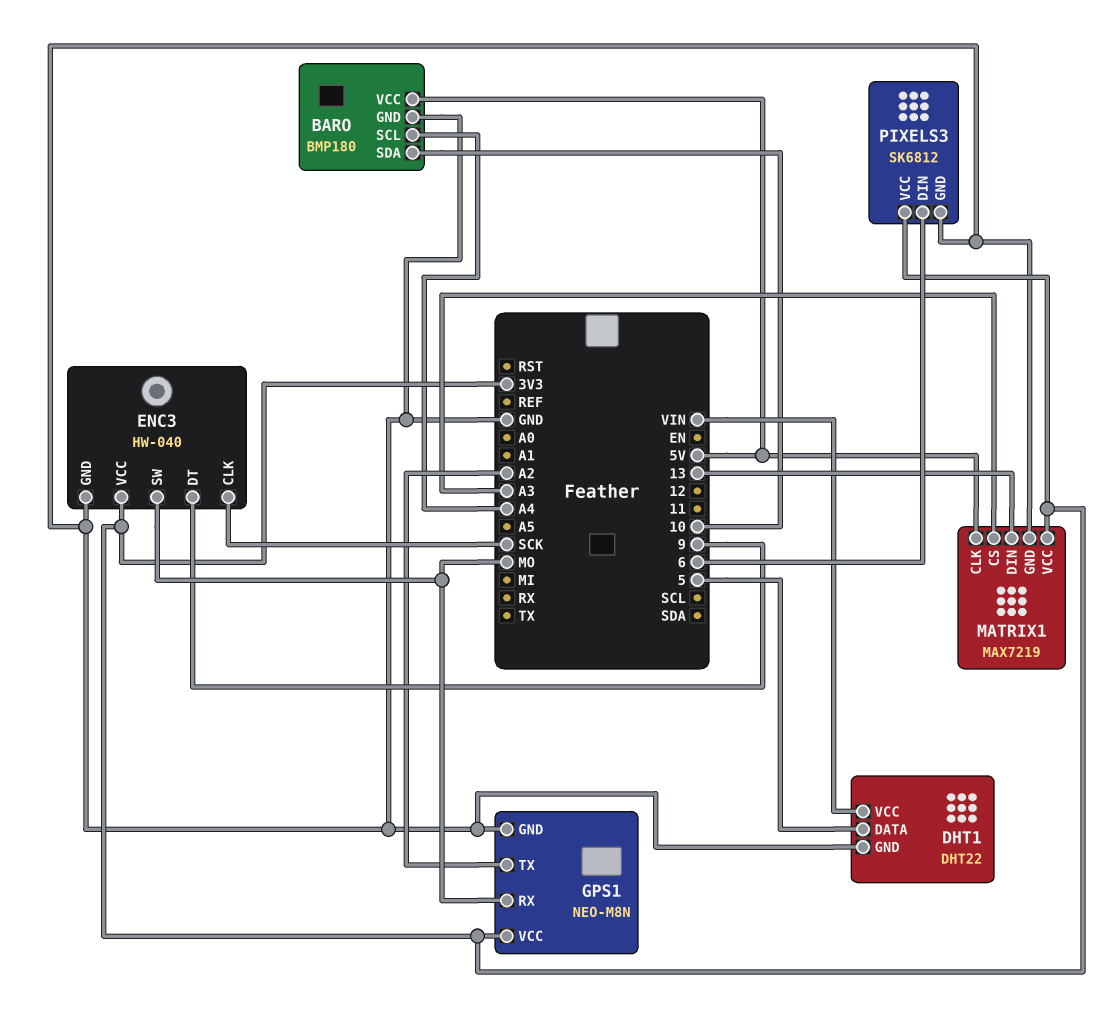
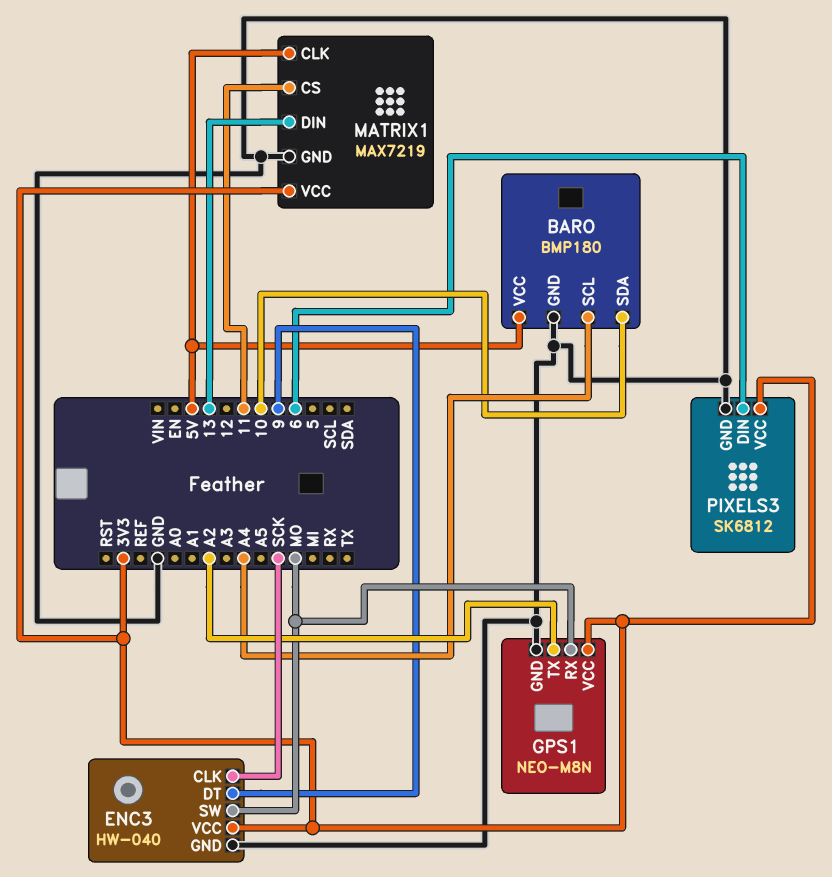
DHT1: DHT22 -> none
DHT1 pin DATA: 5 -> none
DHT1 pin GND: GND -> none
DHT1 pin VCC: VIN -> none
MATRIX1 pin CS: A3 -> 11

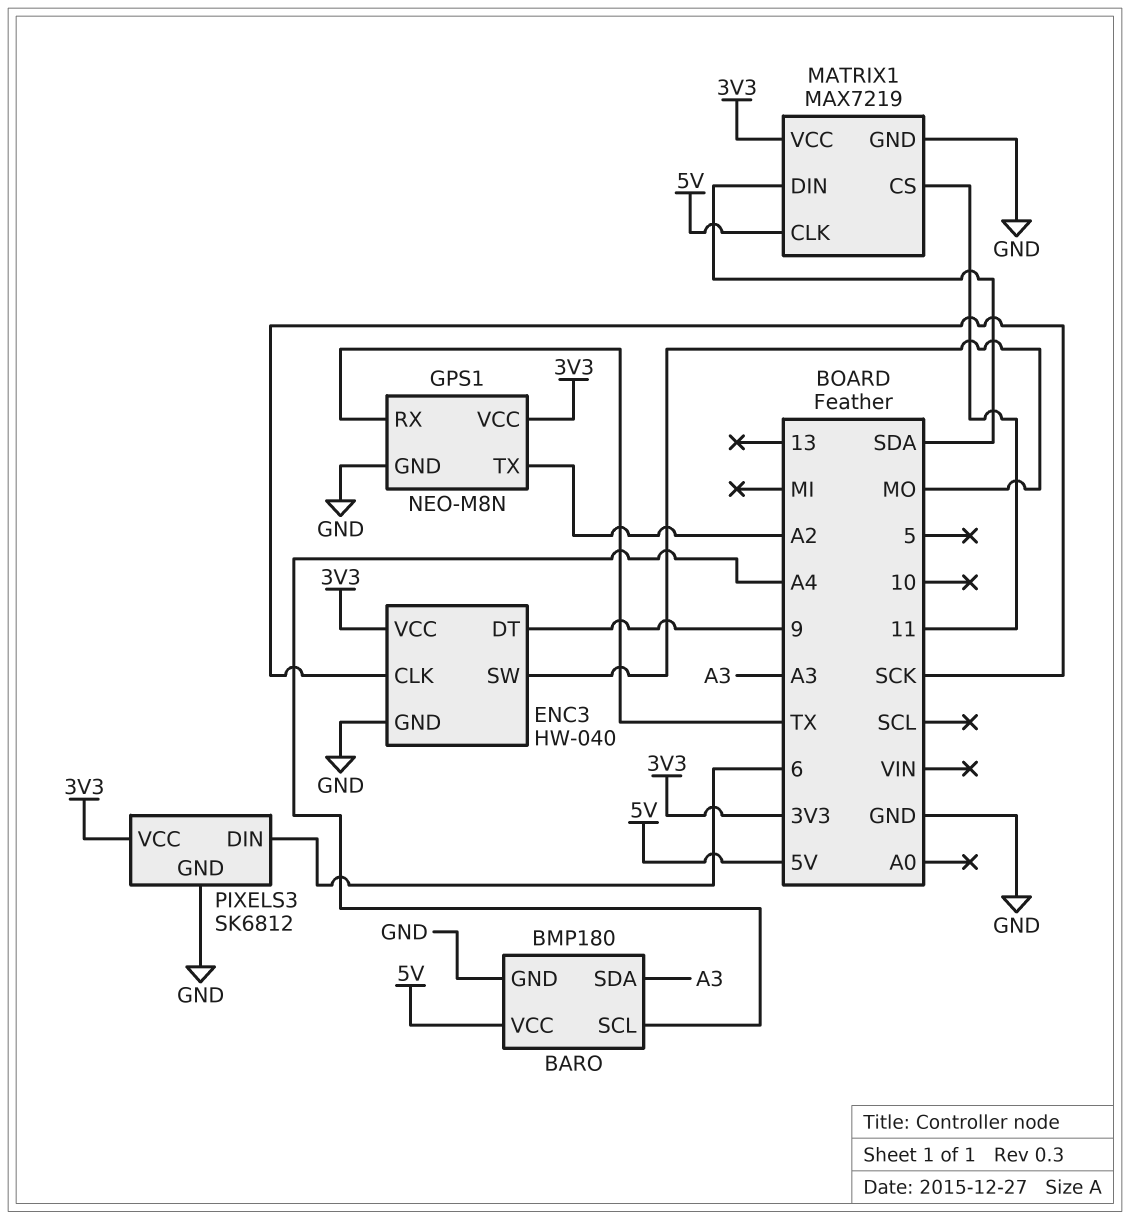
BARO pin SDA: 10 -> A3
GPS1 pin RX: MO -> TX
MATRIX1 pin DIN: 13 -> SDA

